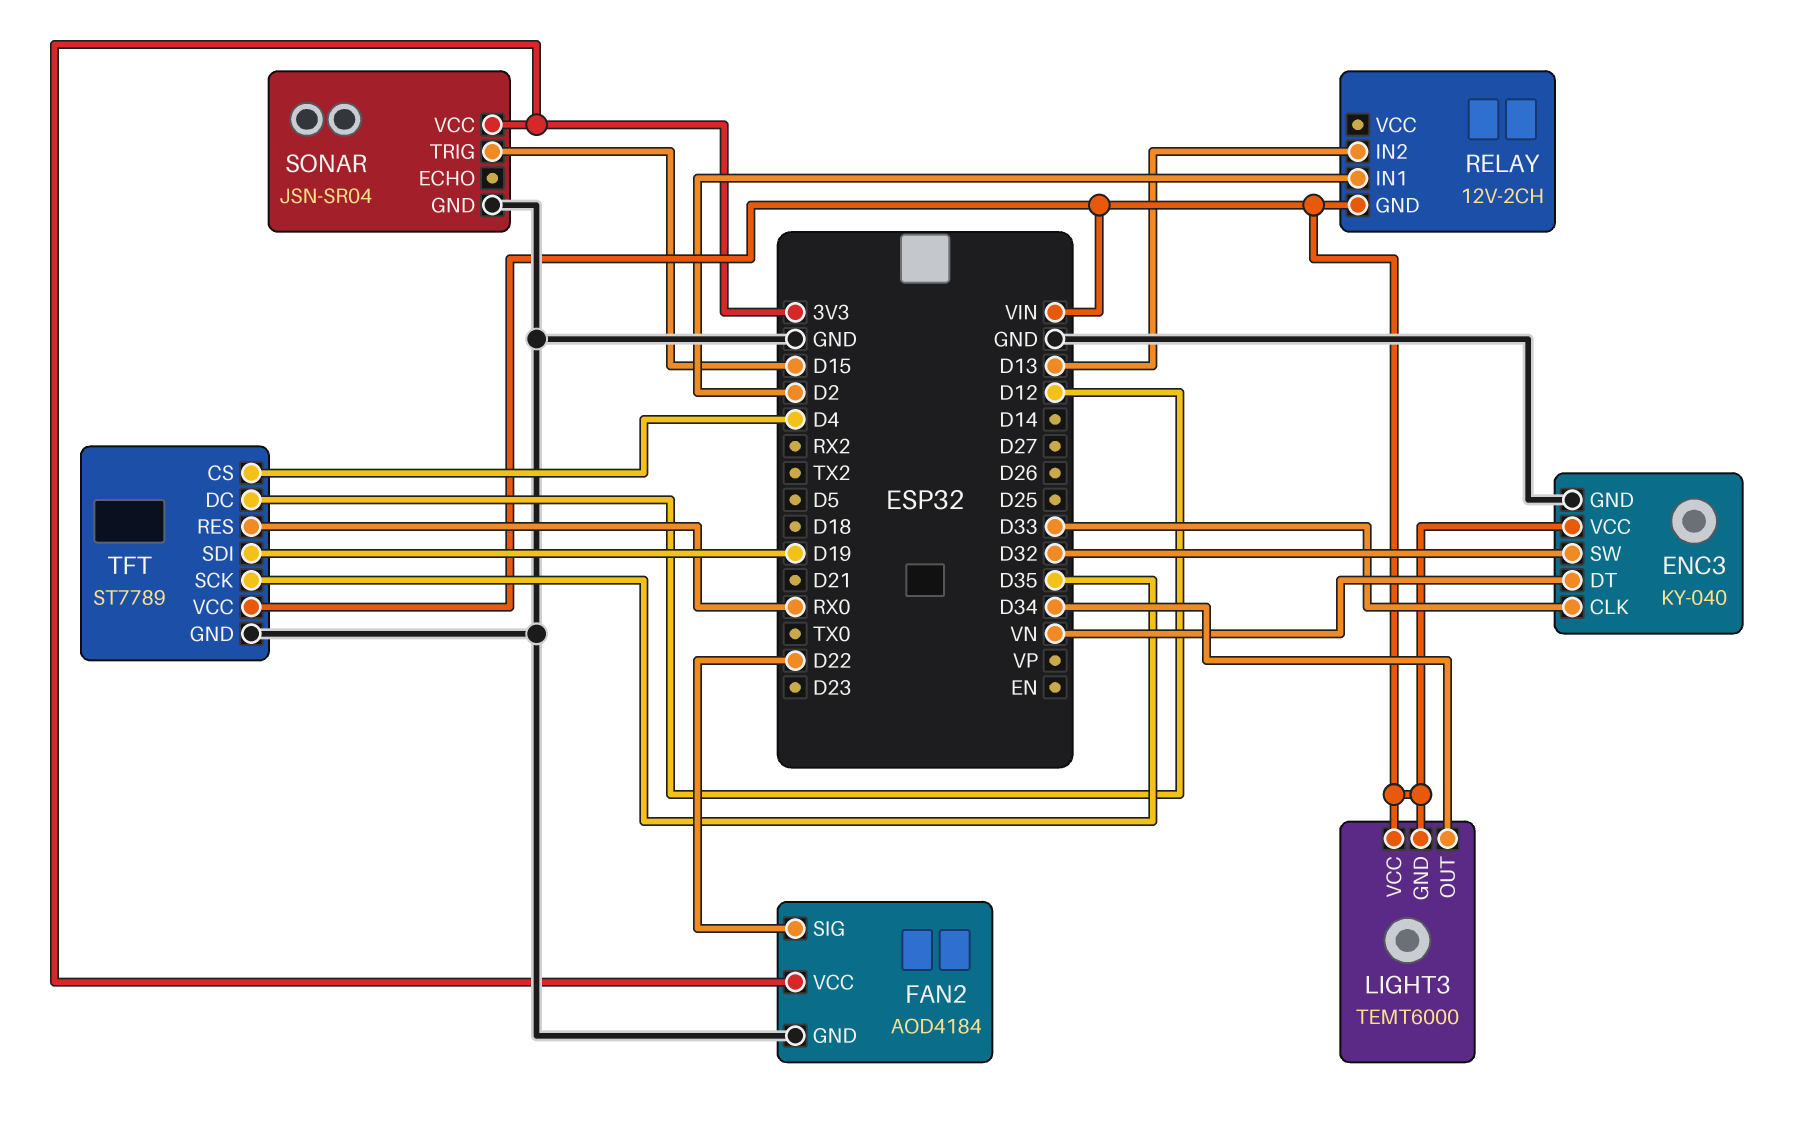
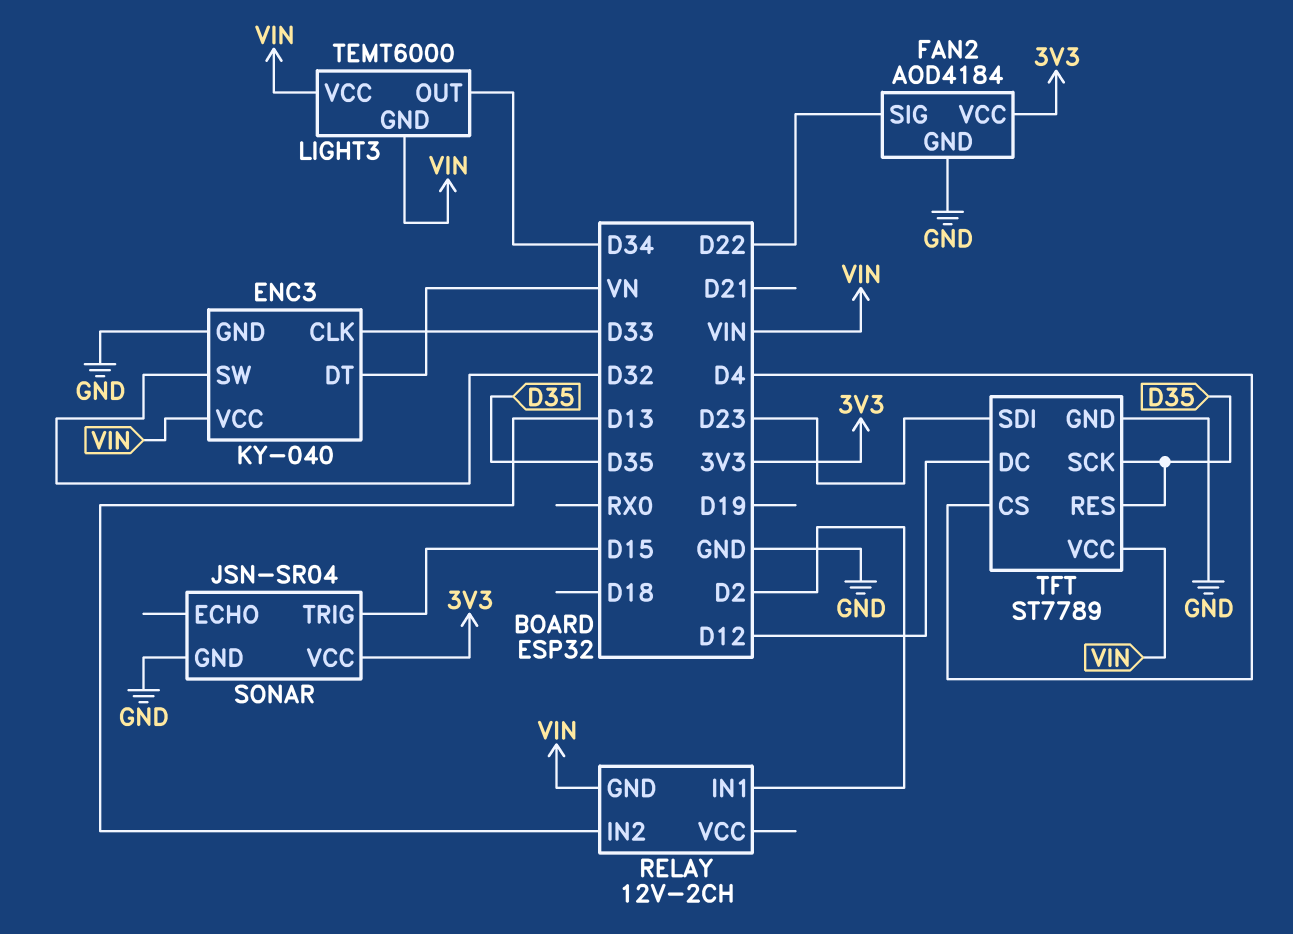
TFT pin RES: RX0 -> D35
TFT pin SDI: D19 -> D23

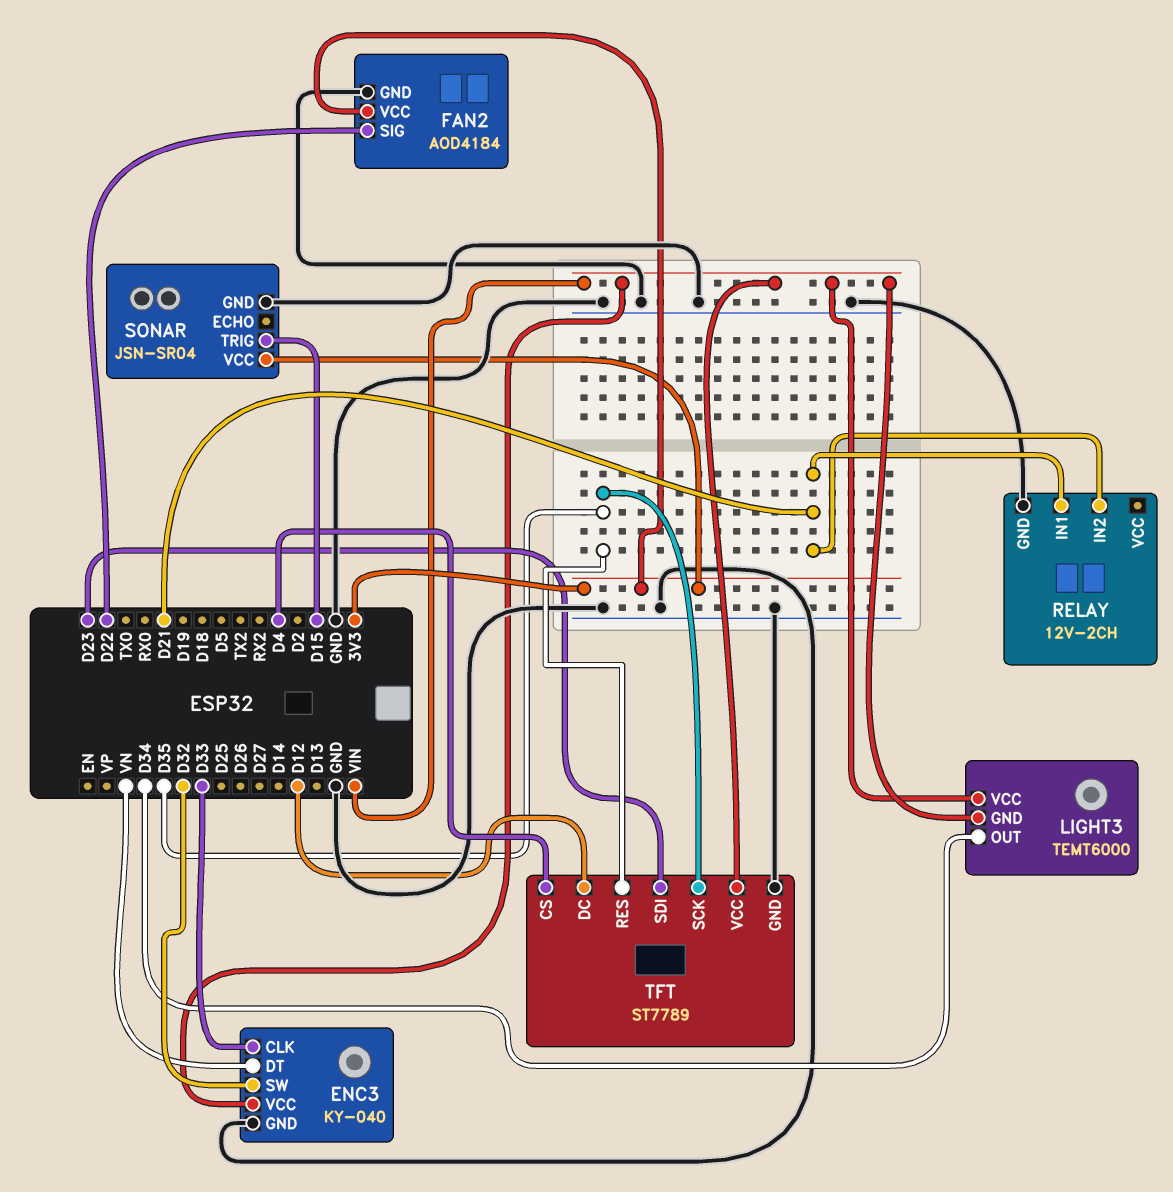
RELAY pin GND: VIN -> GND
RELAY pin IN1: D2 -> D21
RELAY pin IN2: D13 -> D21

